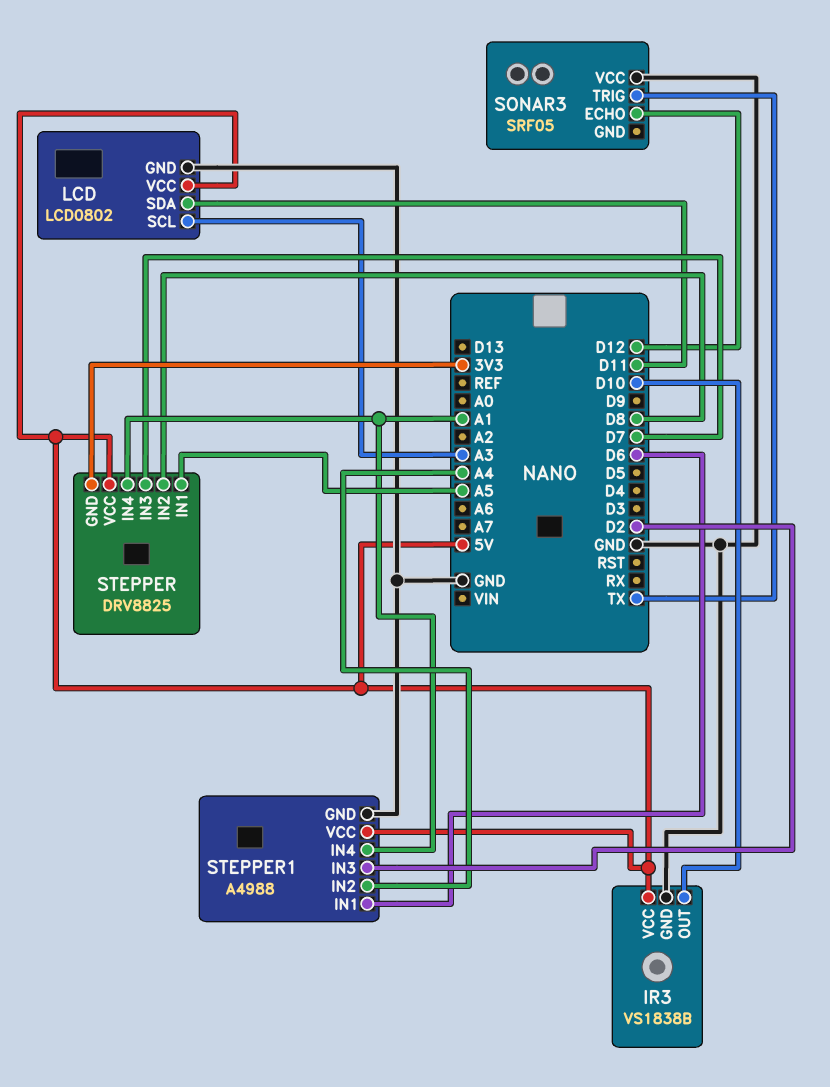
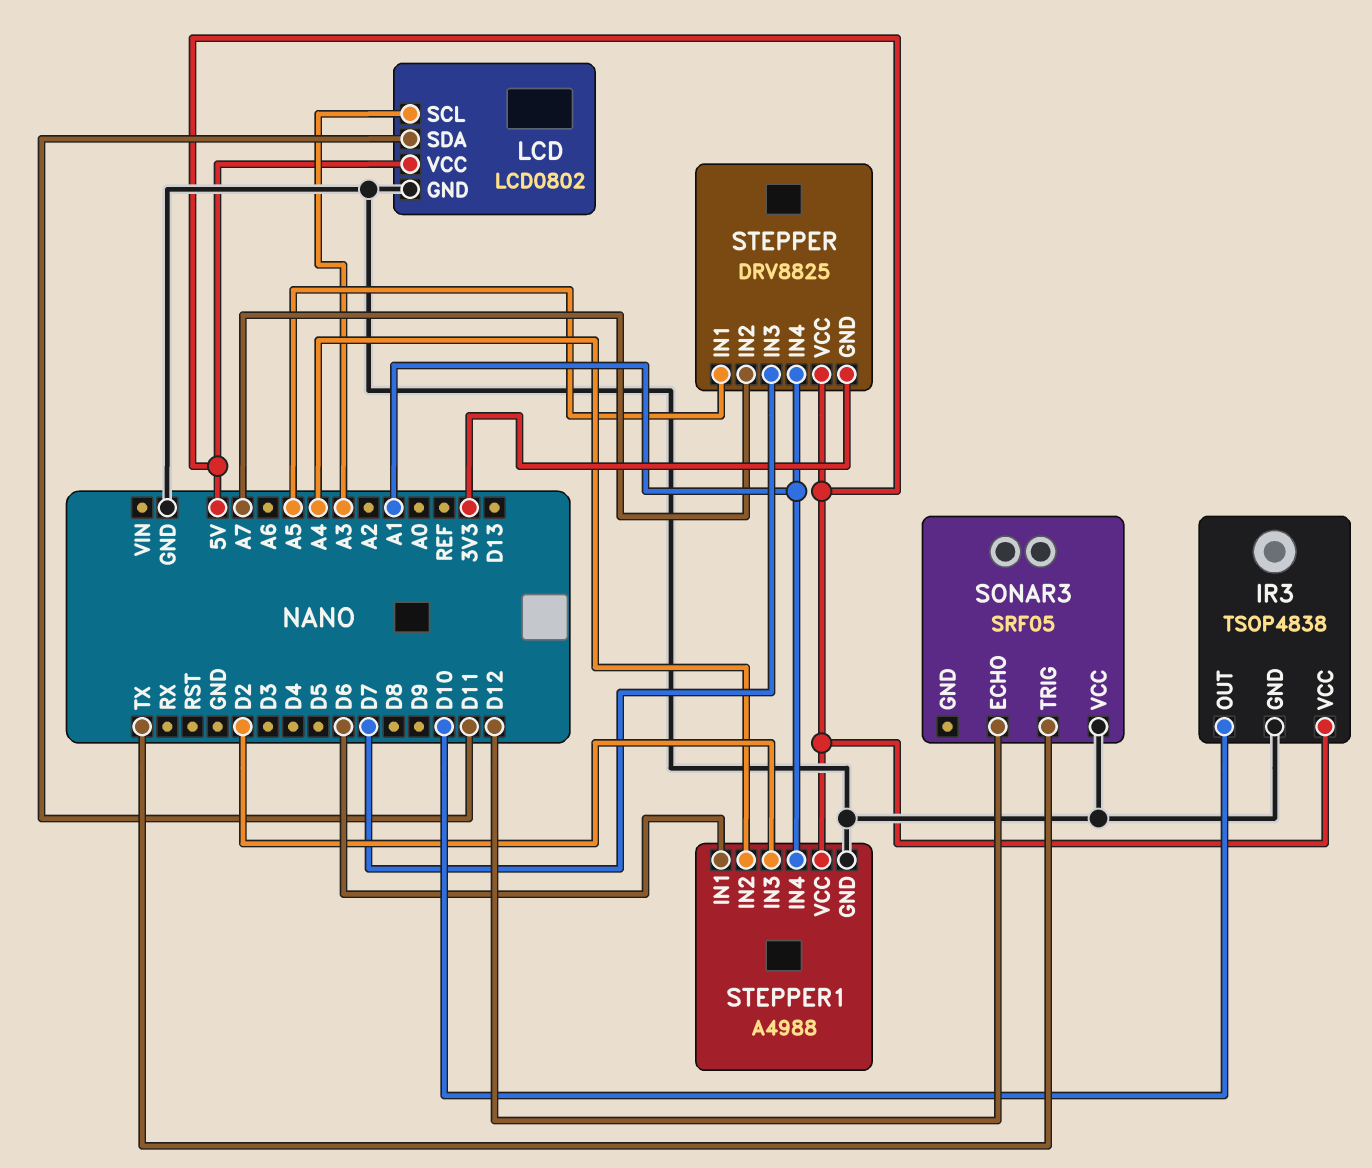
IR3: VS1838B -> TSOP4838
STEPPER pin IN2: D8 -> A7

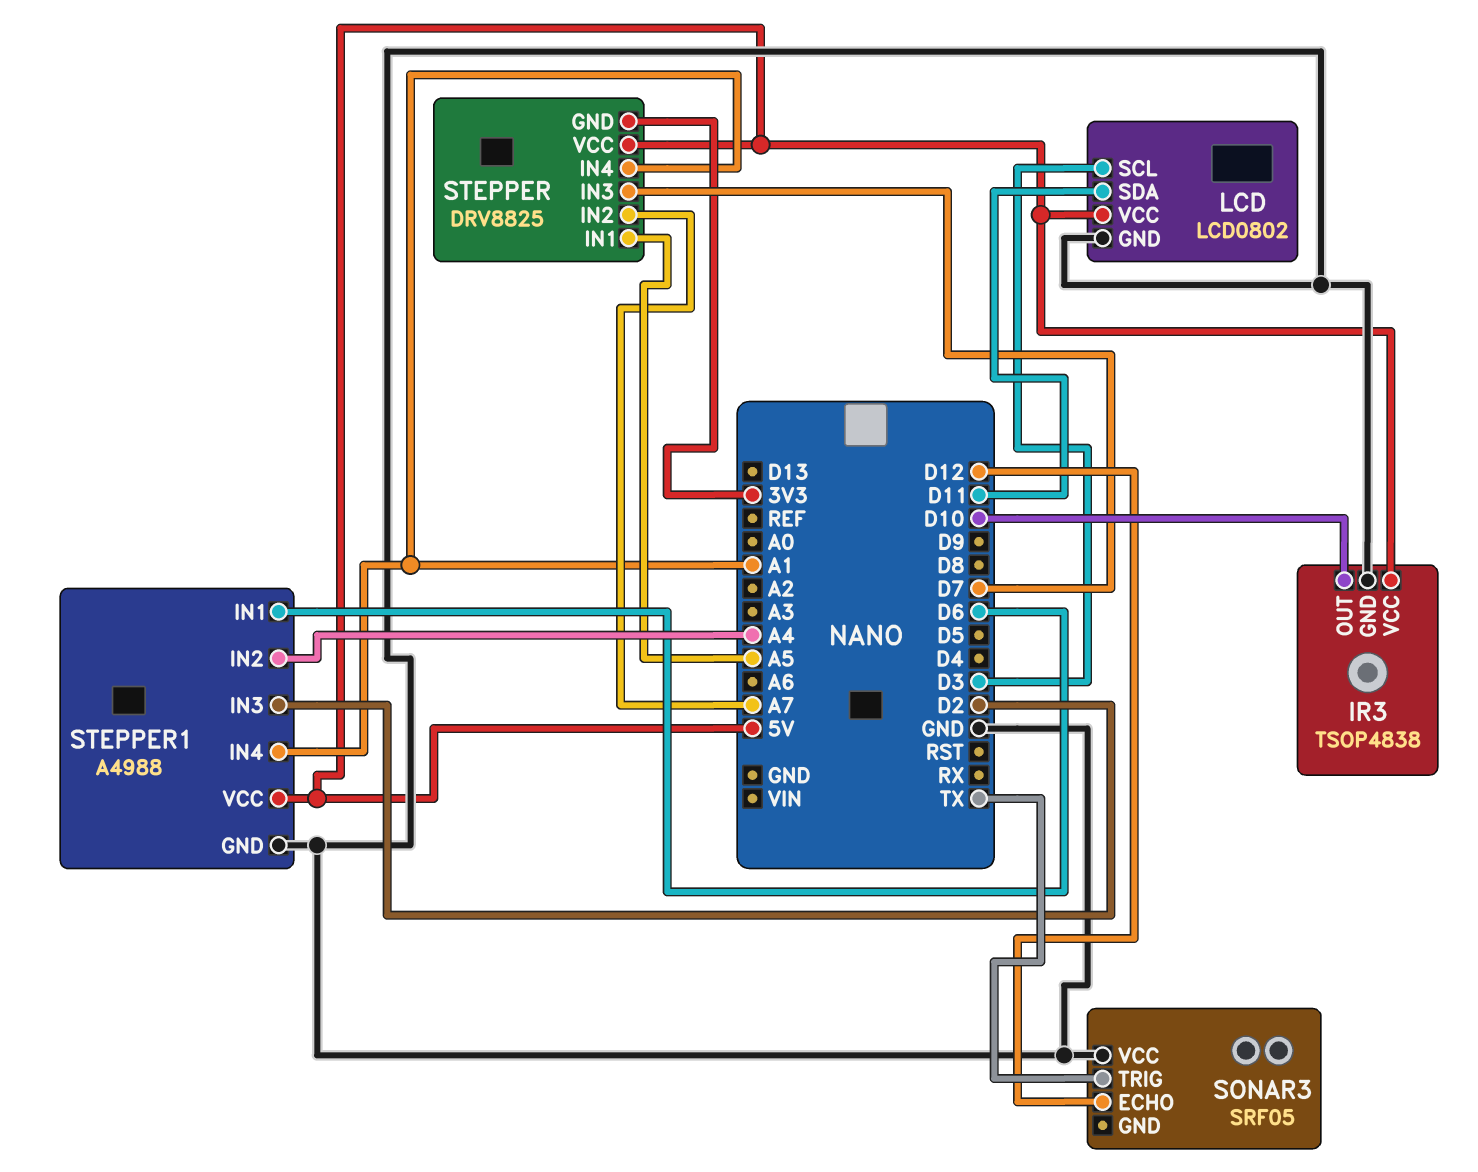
LCD pin SCL: A3 -> D3

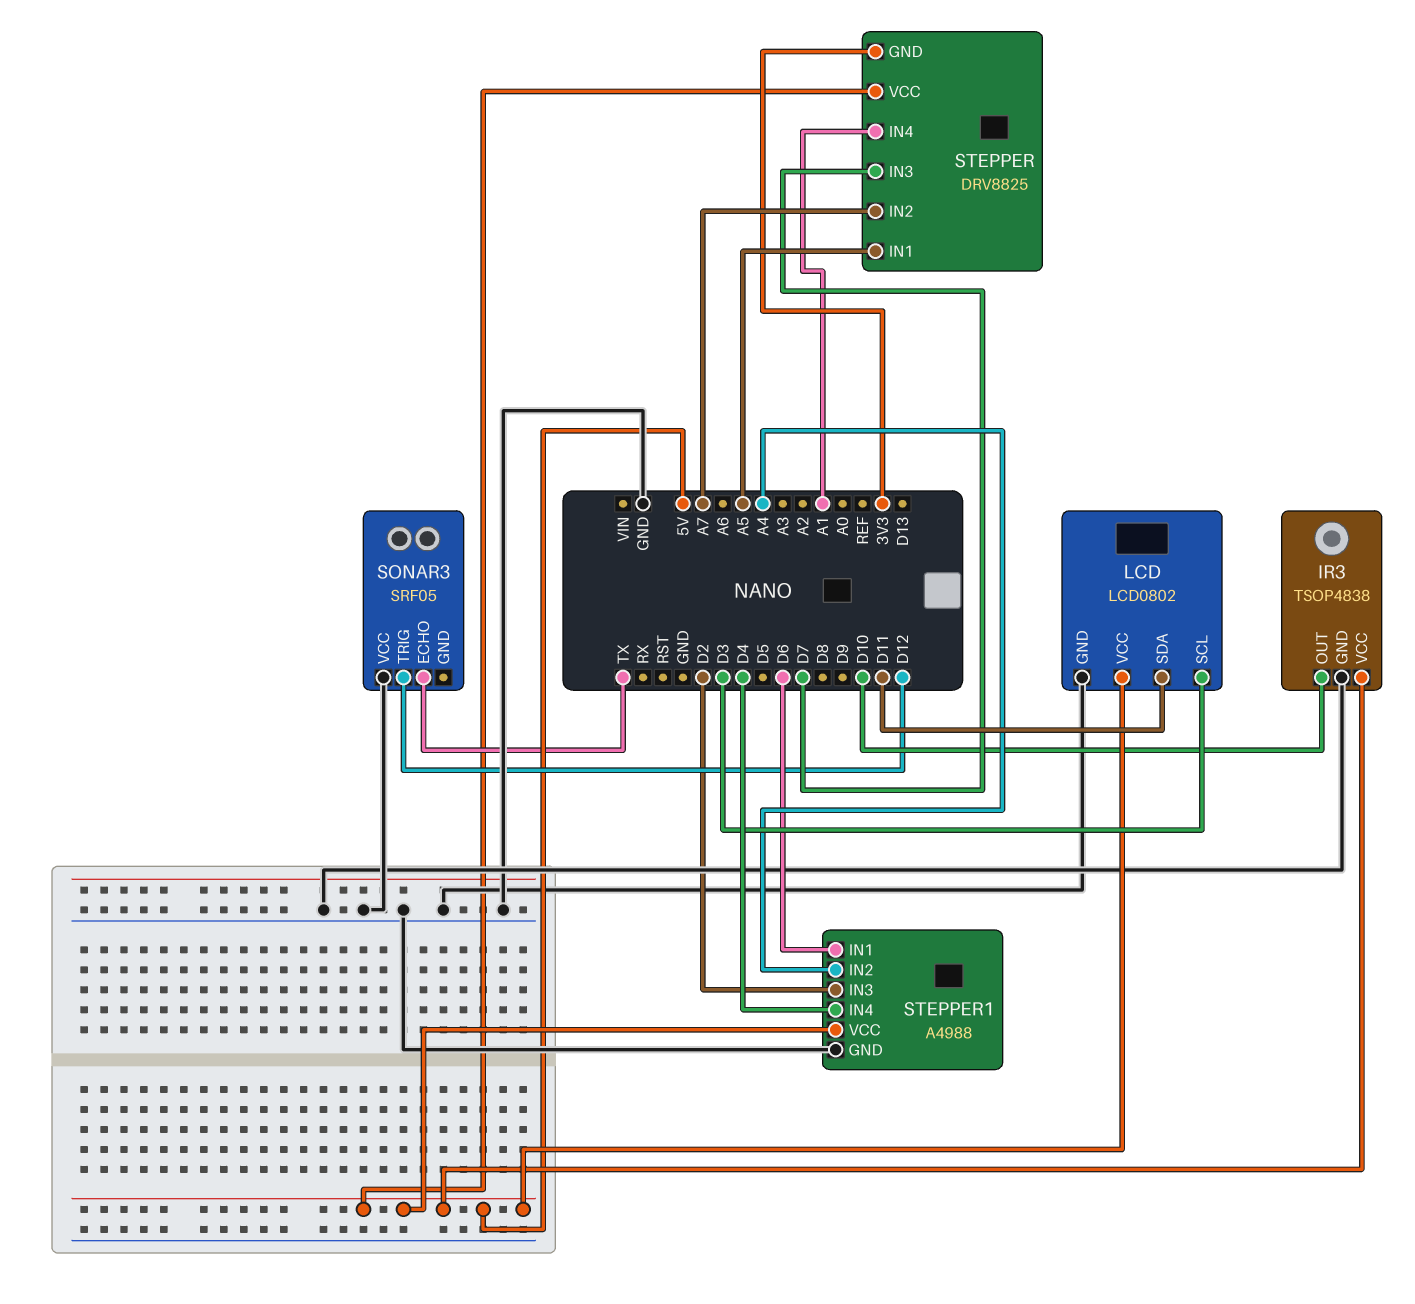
SONAR3 pin ECHO: D12 -> TX
SONAR3 pin TRIG: TX -> D12
STEPPER1 pin IN4: A1 -> D4

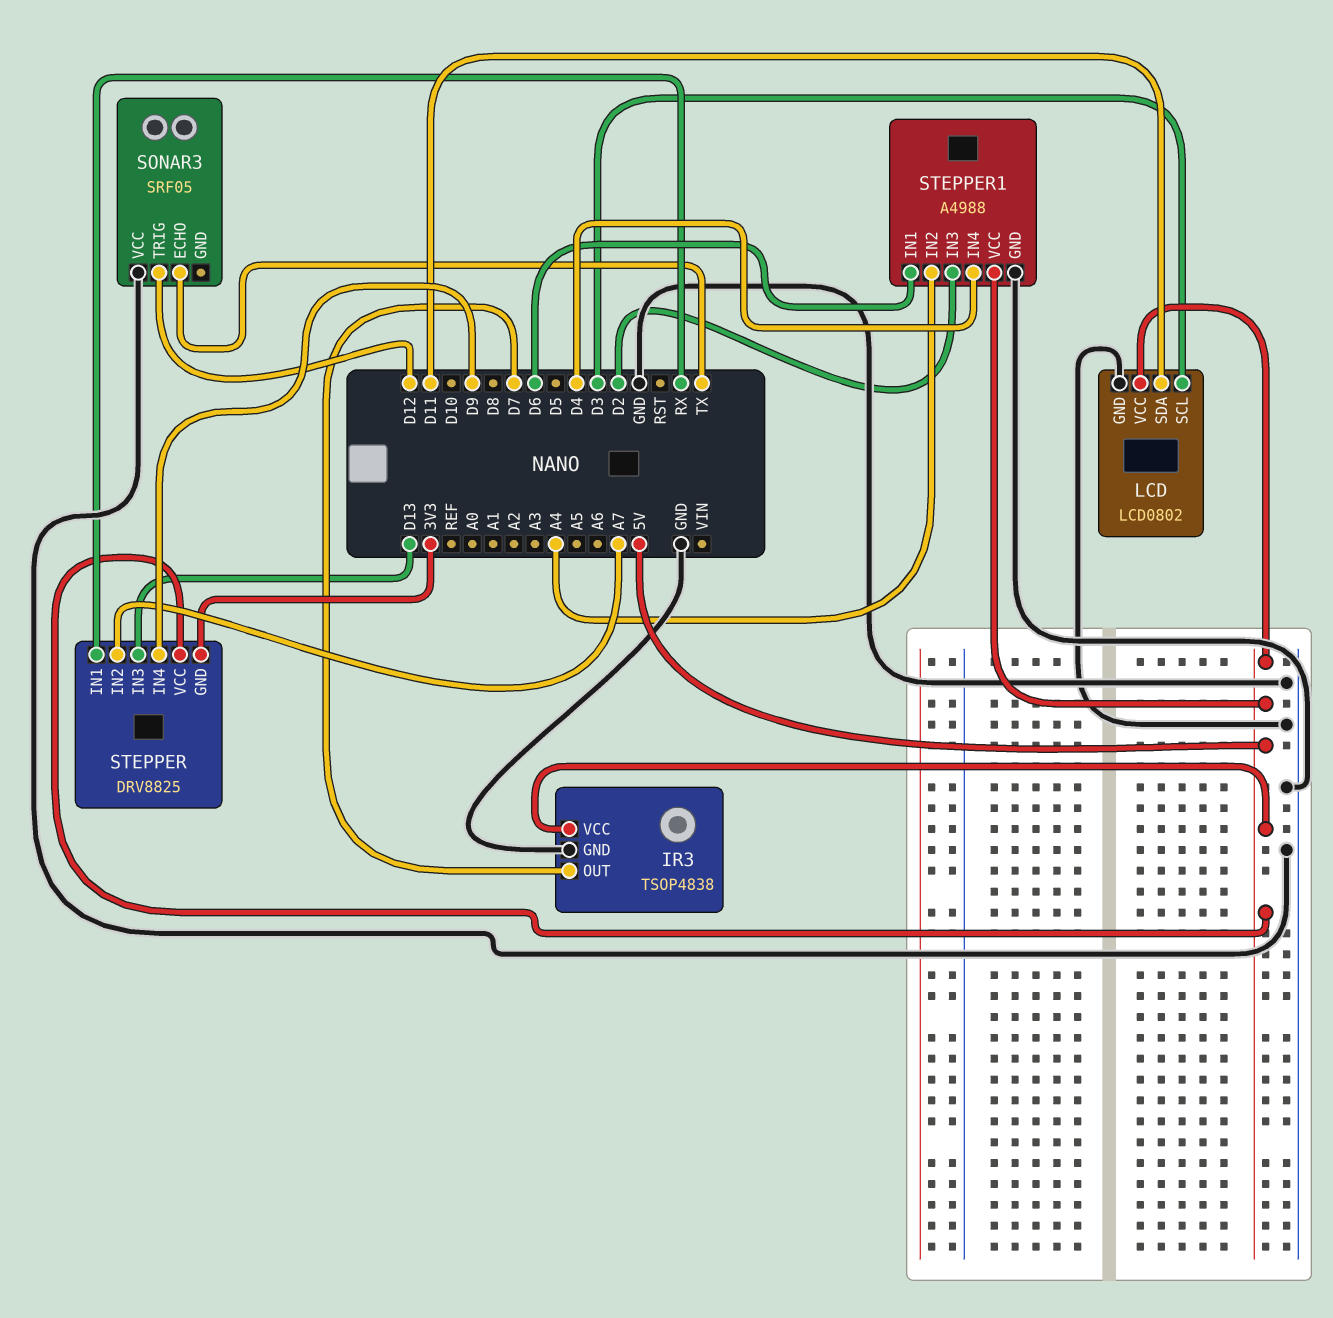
IR3 pin OUT: D10 -> D7
STEPPER pin IN1: A5 -> RX
STEPPER pin IN3: D7 -> D13
STEPPER pin IN4: A1 -> D9

